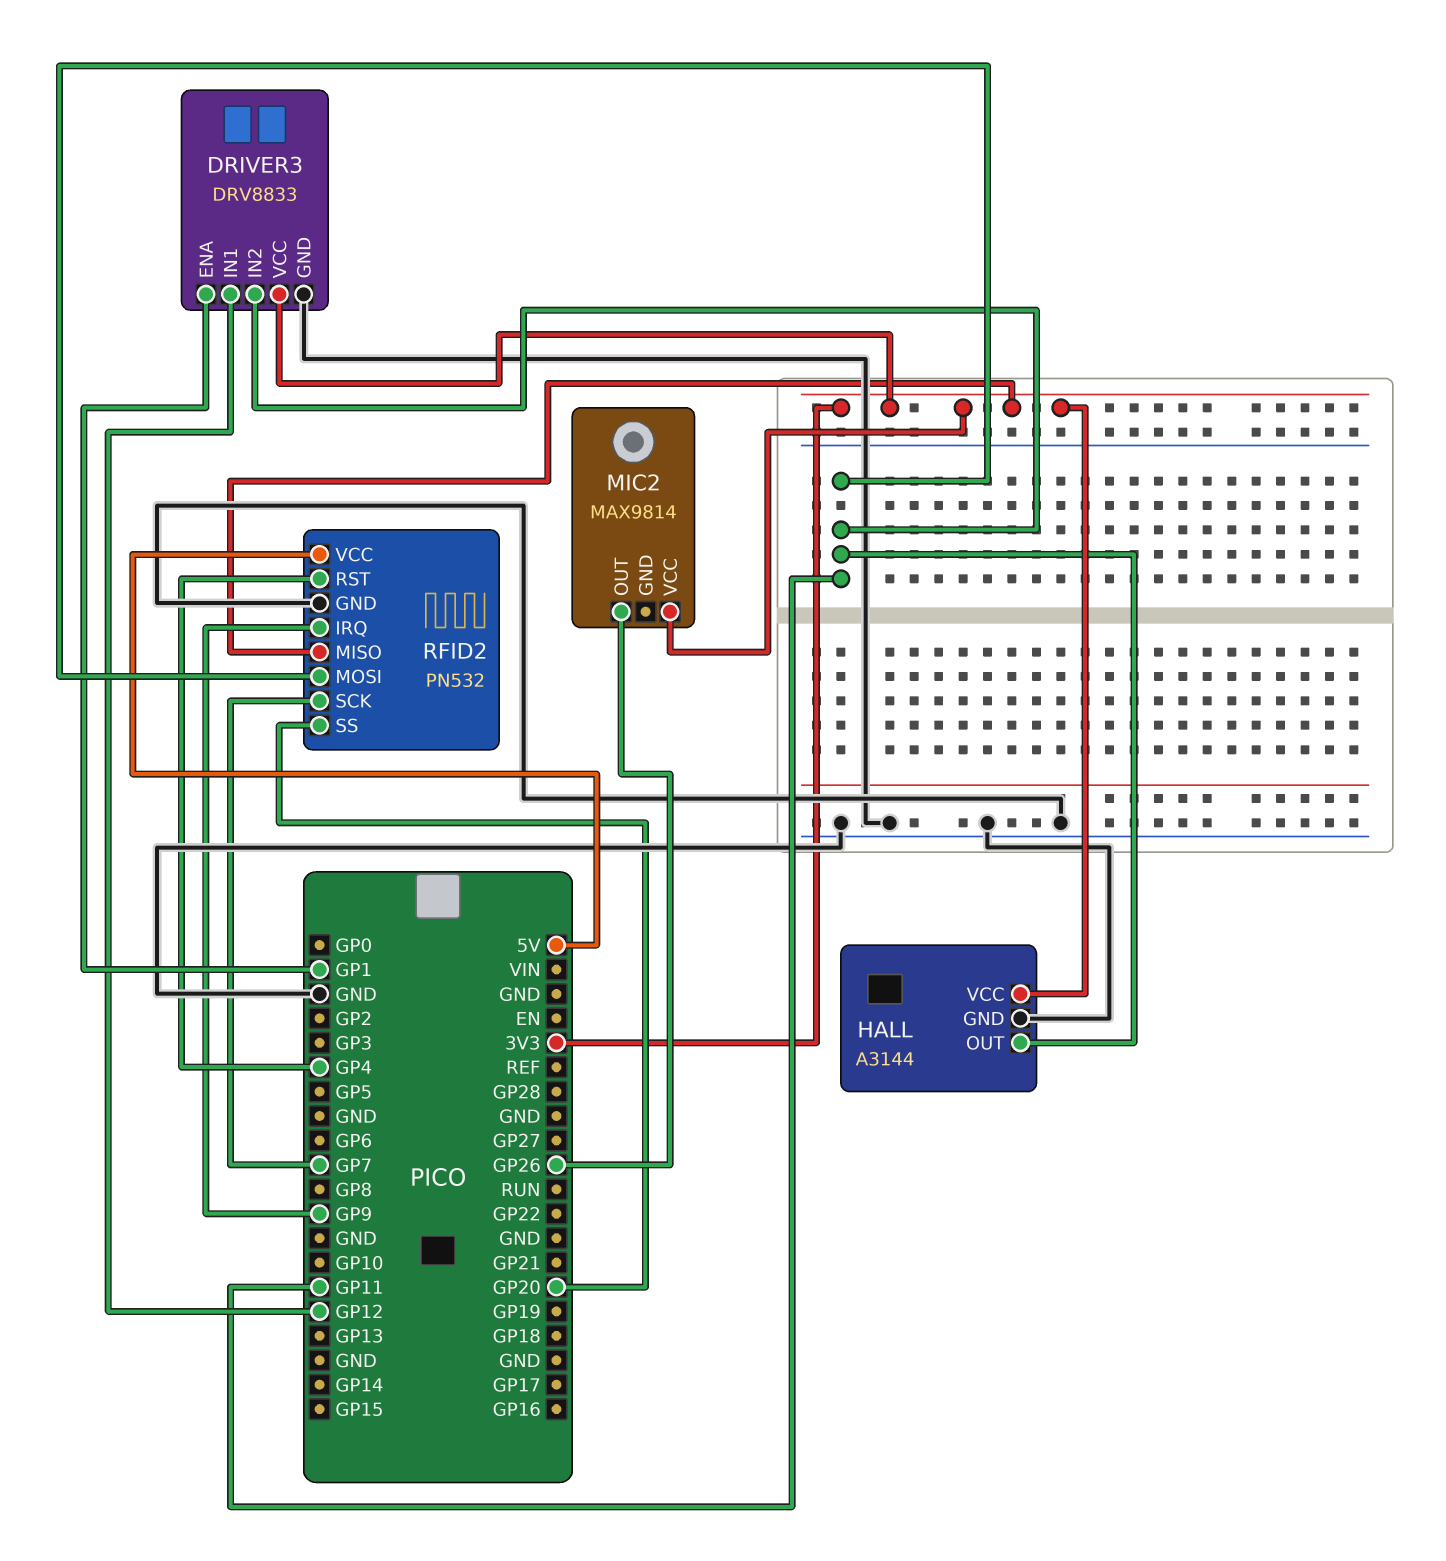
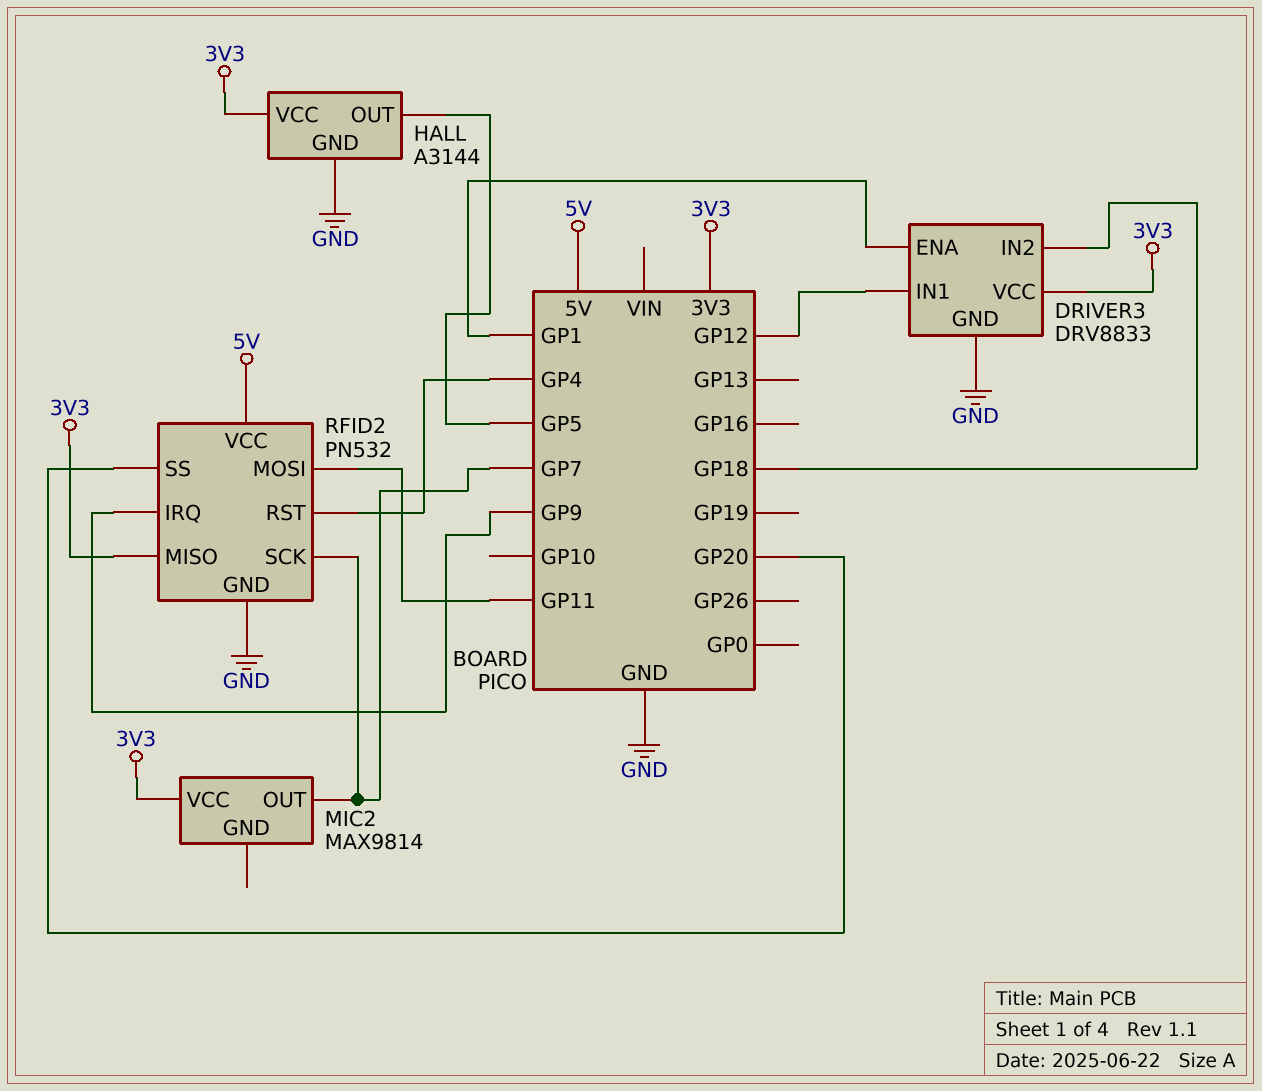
DRIVER3 pin IN2: GP11 -> GP18
HALL pin OUT: GP11 -> GP5
MIC2 pin OUT: GP26 -> GP7

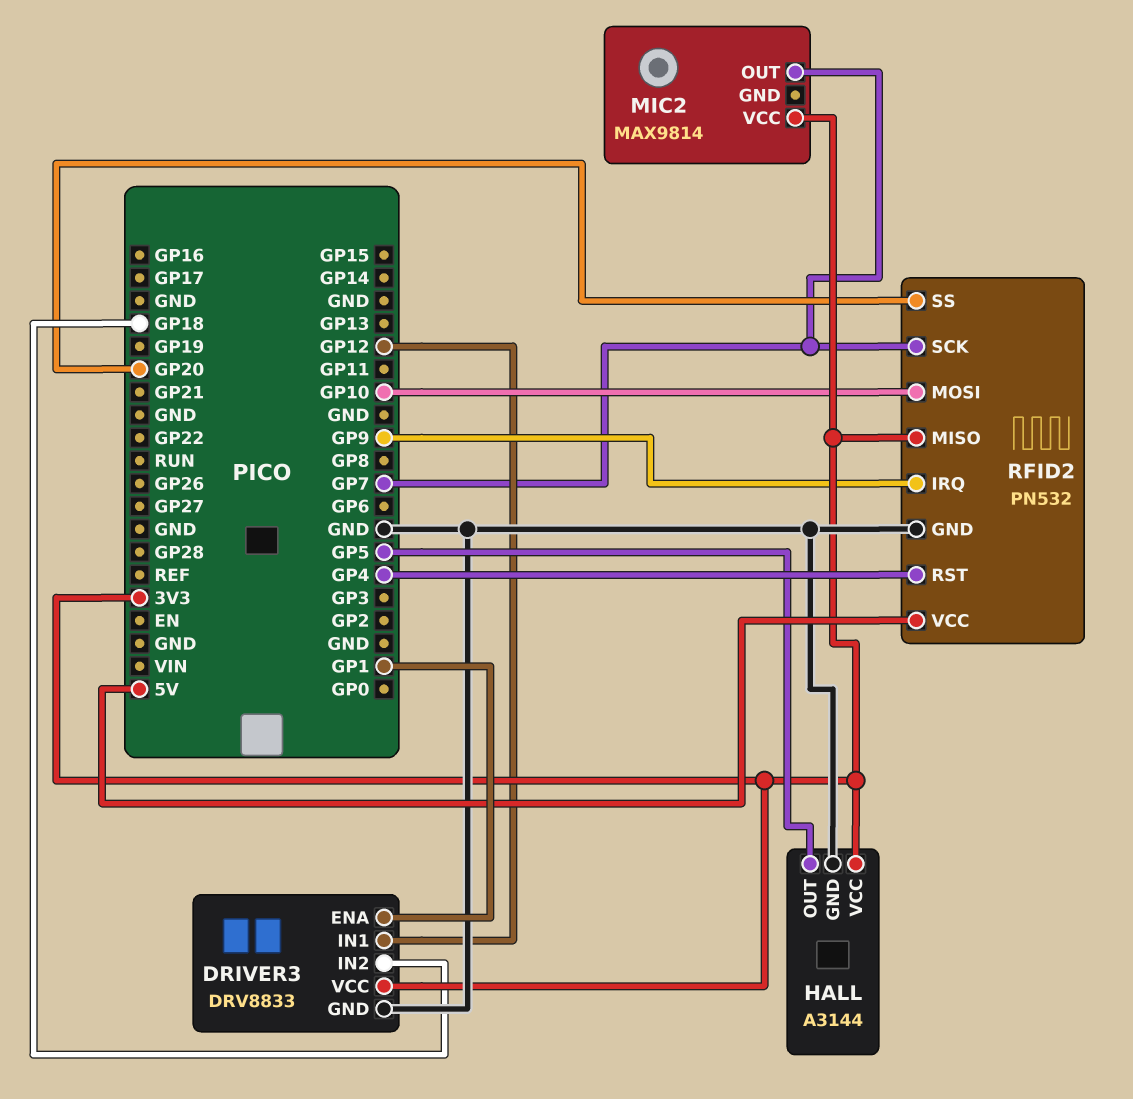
RFID2 pin MOSI: GP11 -> GP10

